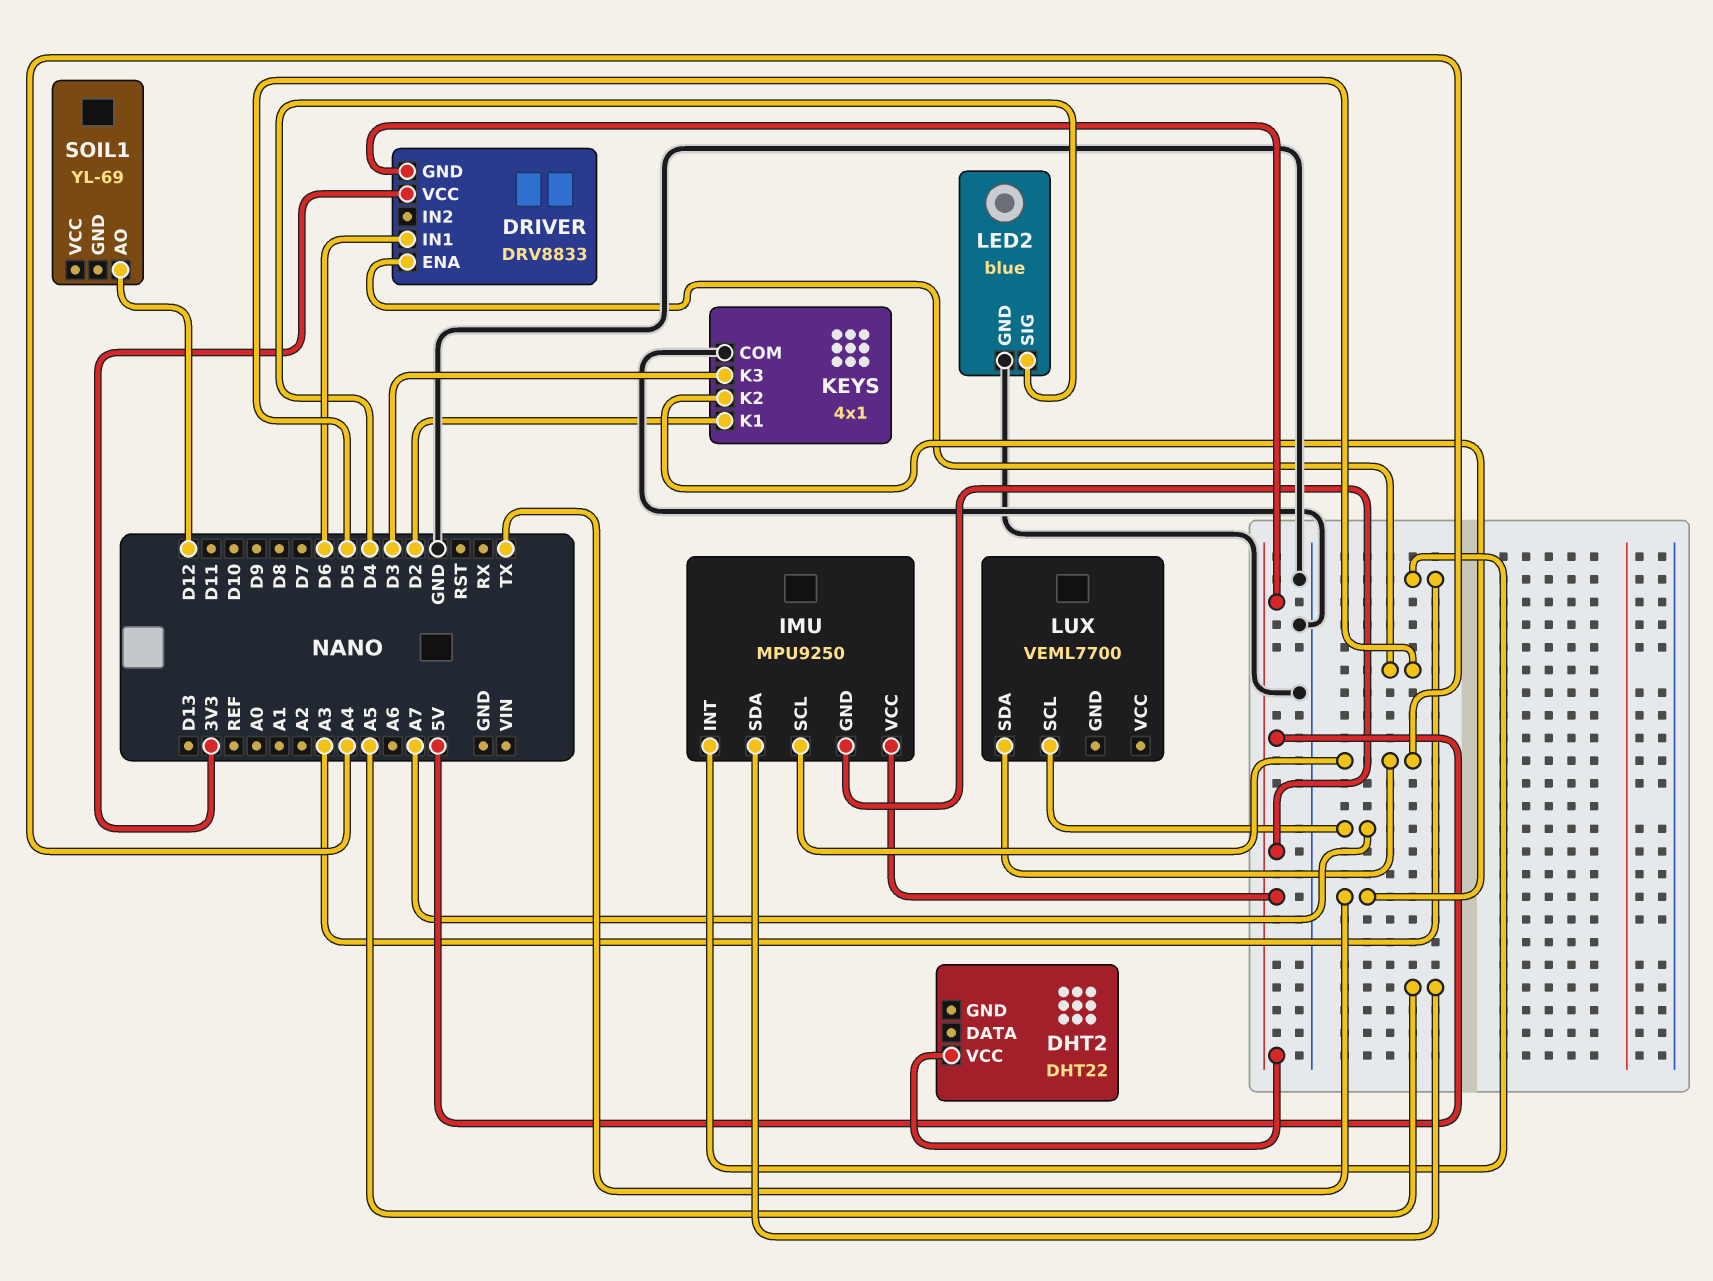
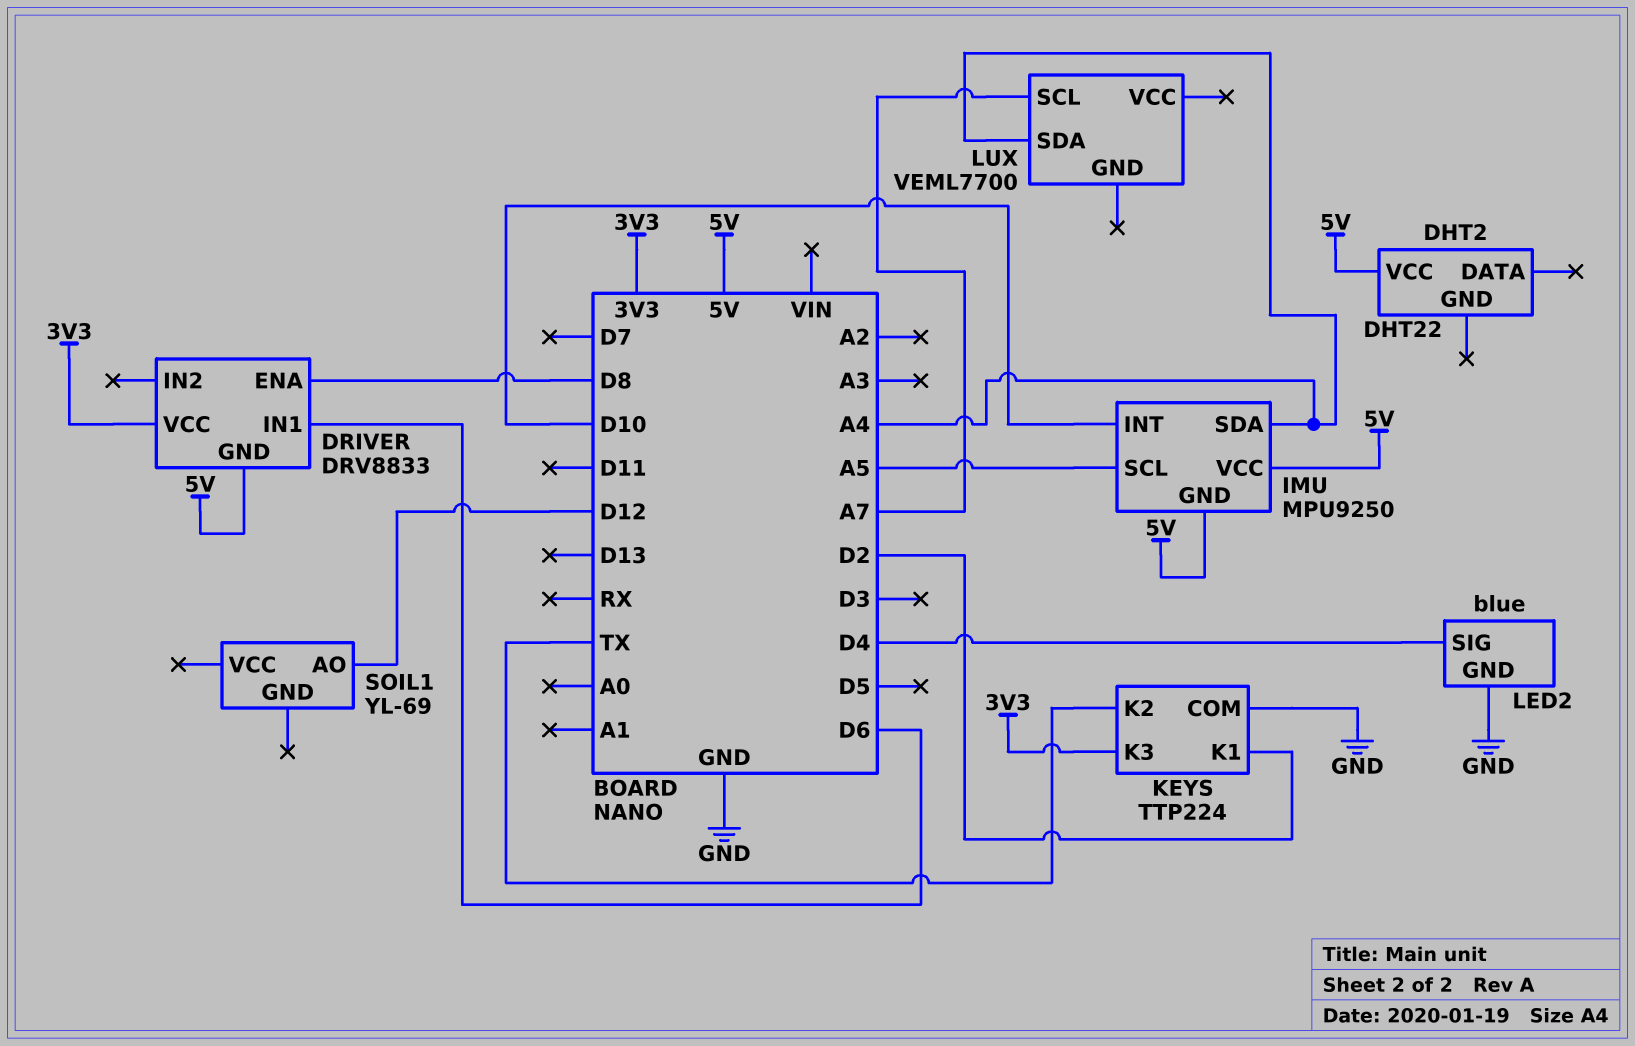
DRIVER pin ENA: D5 -> D8
IMU pin INT: A3 -> D10
IMU pin SCL: A4 -> A5
IMU pin SDA: A5 -> A4
KEYS: 4x1 -> TTP224
KEYS pin K3: D3 -> 3V3

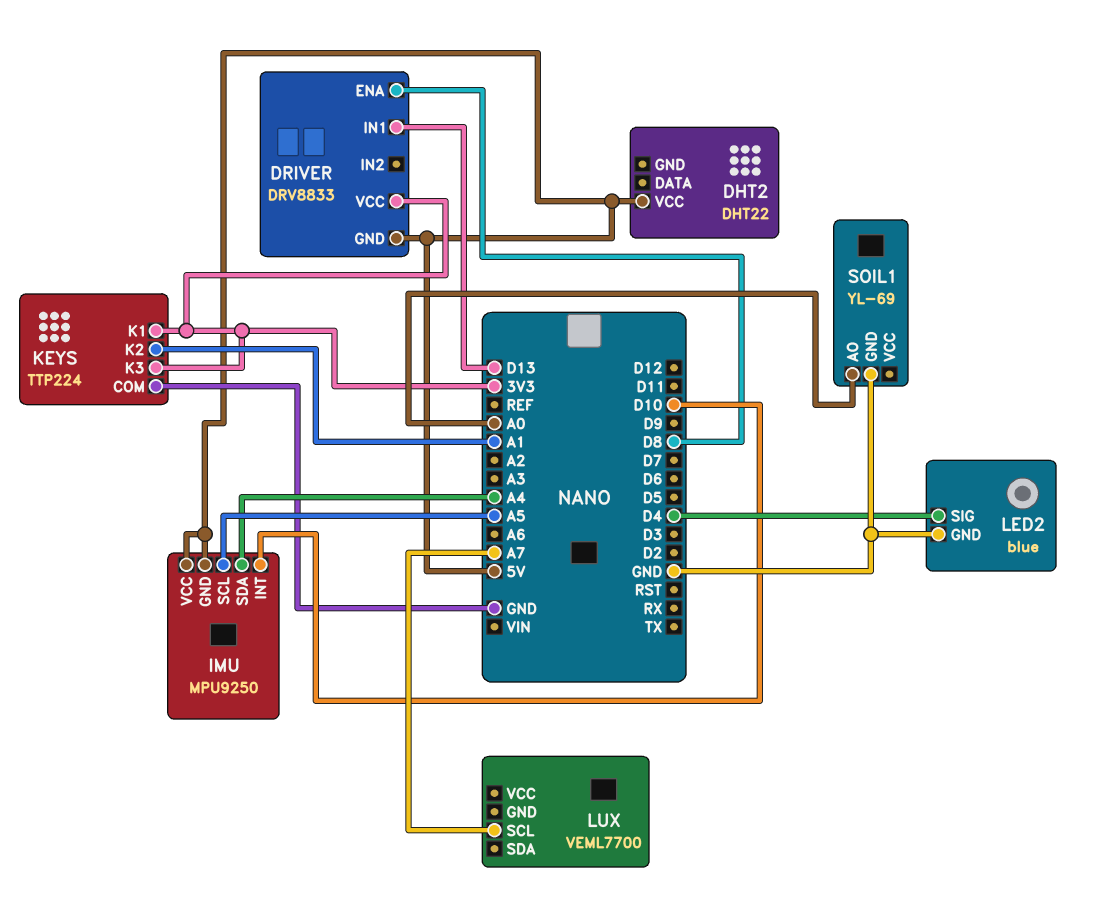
DRIVER pin IN1: D6 -> D13
KEYS pin K1: D2 -> 3V3
KEYS pin K2: TX -> A1
LUX pin SDA: A4 -> none
SOIL1 pin AO: D12 -> A0
SOIL1 pin GND: none -> GND

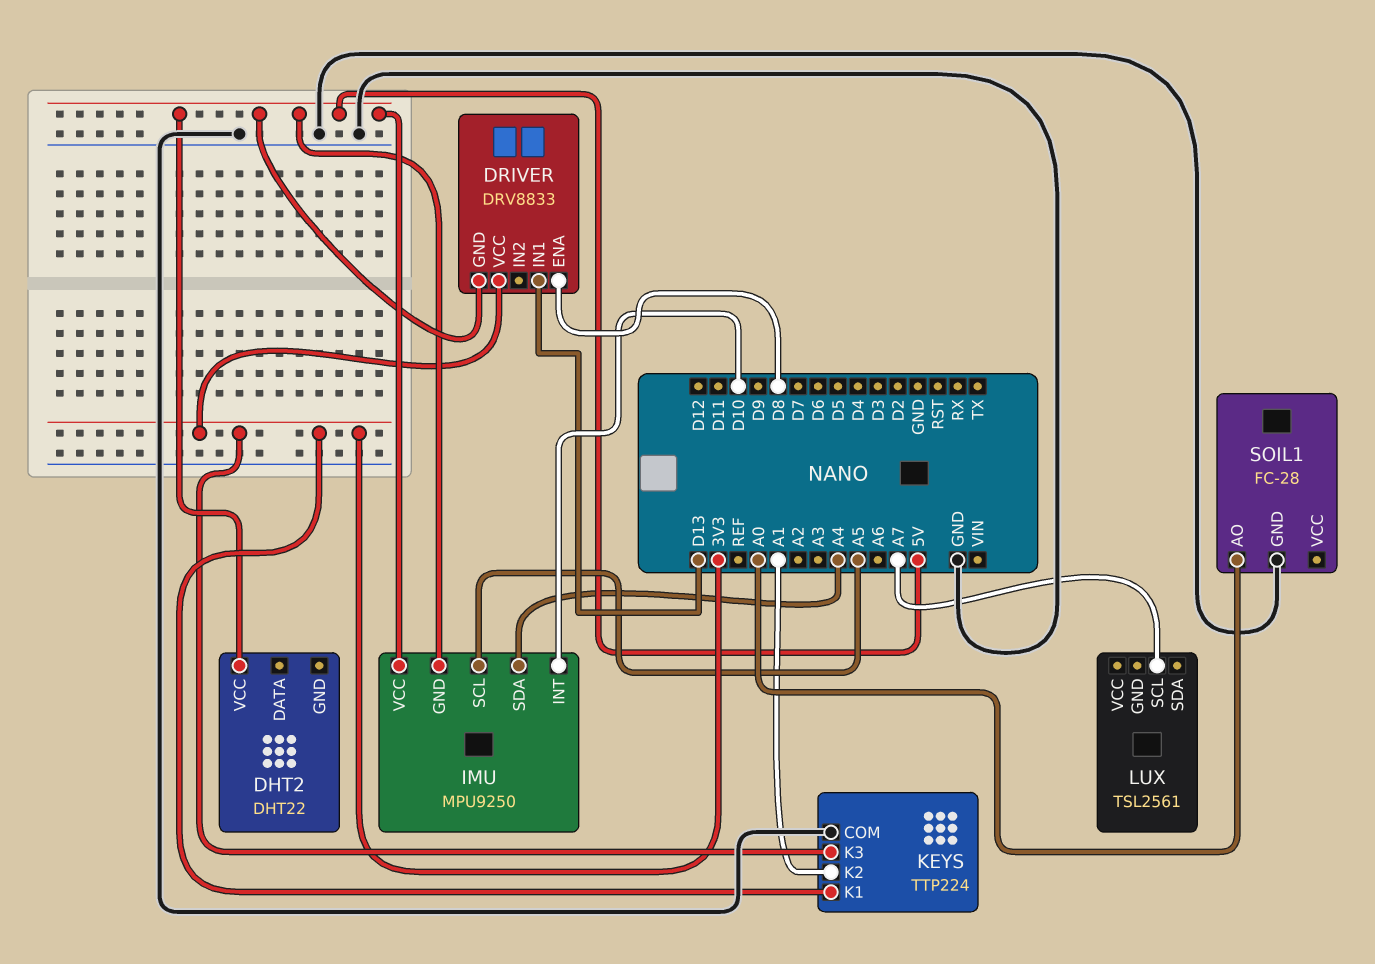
LED2: blue -> none
LED2 pin GND: GND -> none
LED2 pin SIG: D4 -> none
LUX: VEML7700 -> TSL2561
SOIL1: YL-69 -> FC-28

